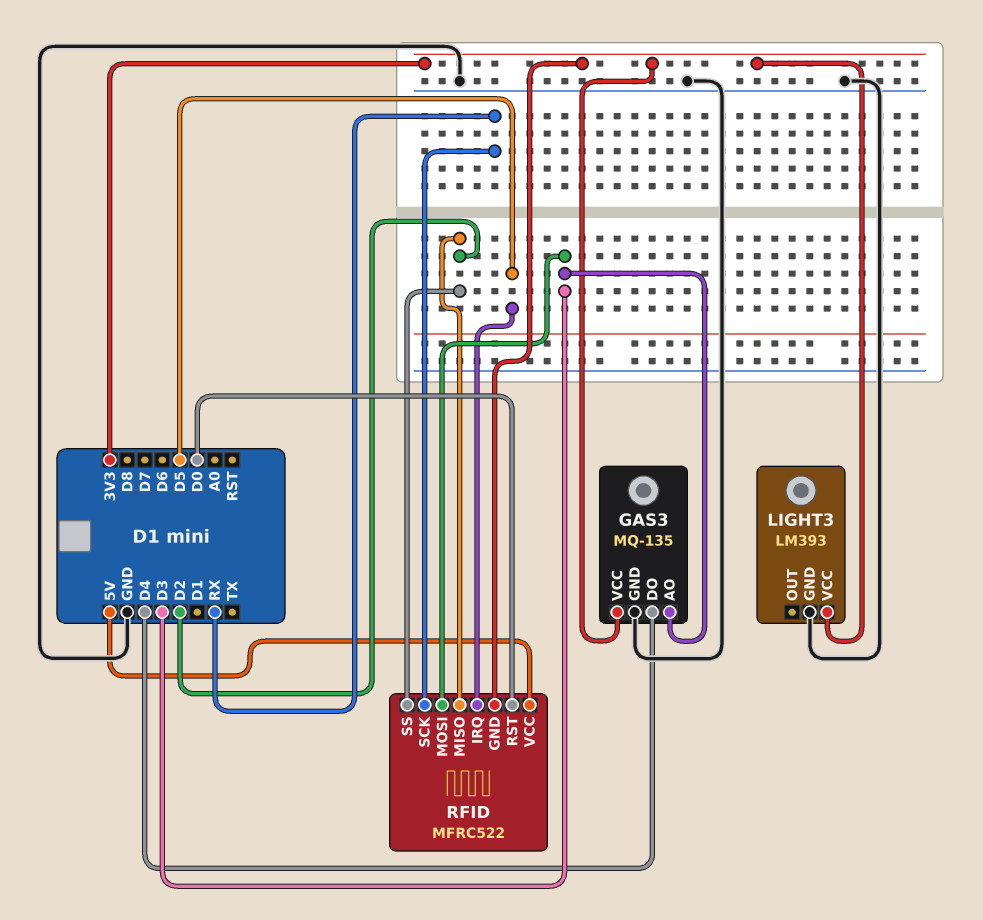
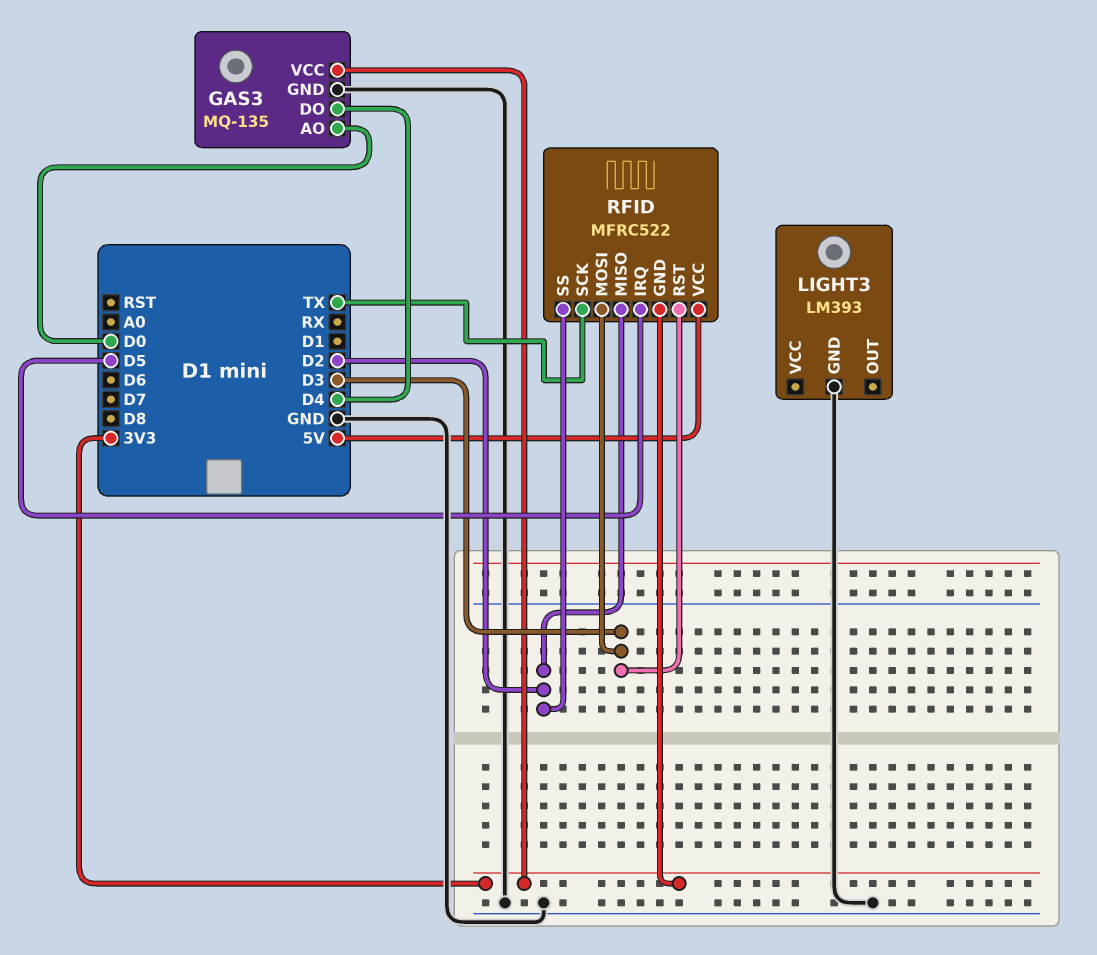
GAS3 pin AO: D3 -> D0
LIGHT3 pin VCC: 3V3 -> none
RFID pin RST: D0 -> D3
RFID pin SCK: RX -> TX

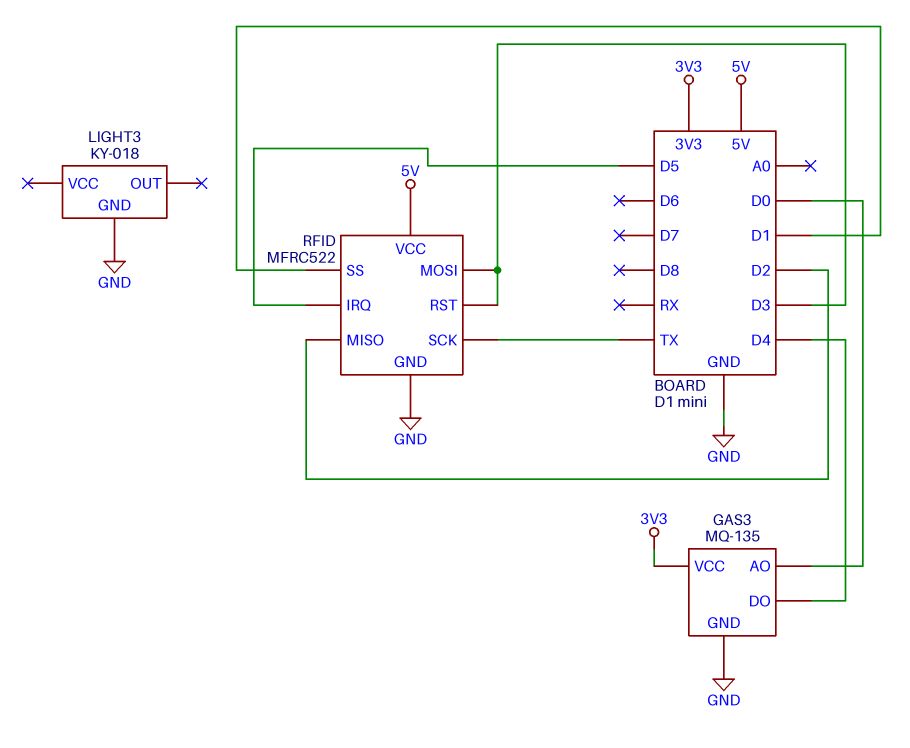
LIGHT3: LM393 -> KY-018
RFID pin GND: 3V3 -> GND
RFID pin SS: D2 -> D1

